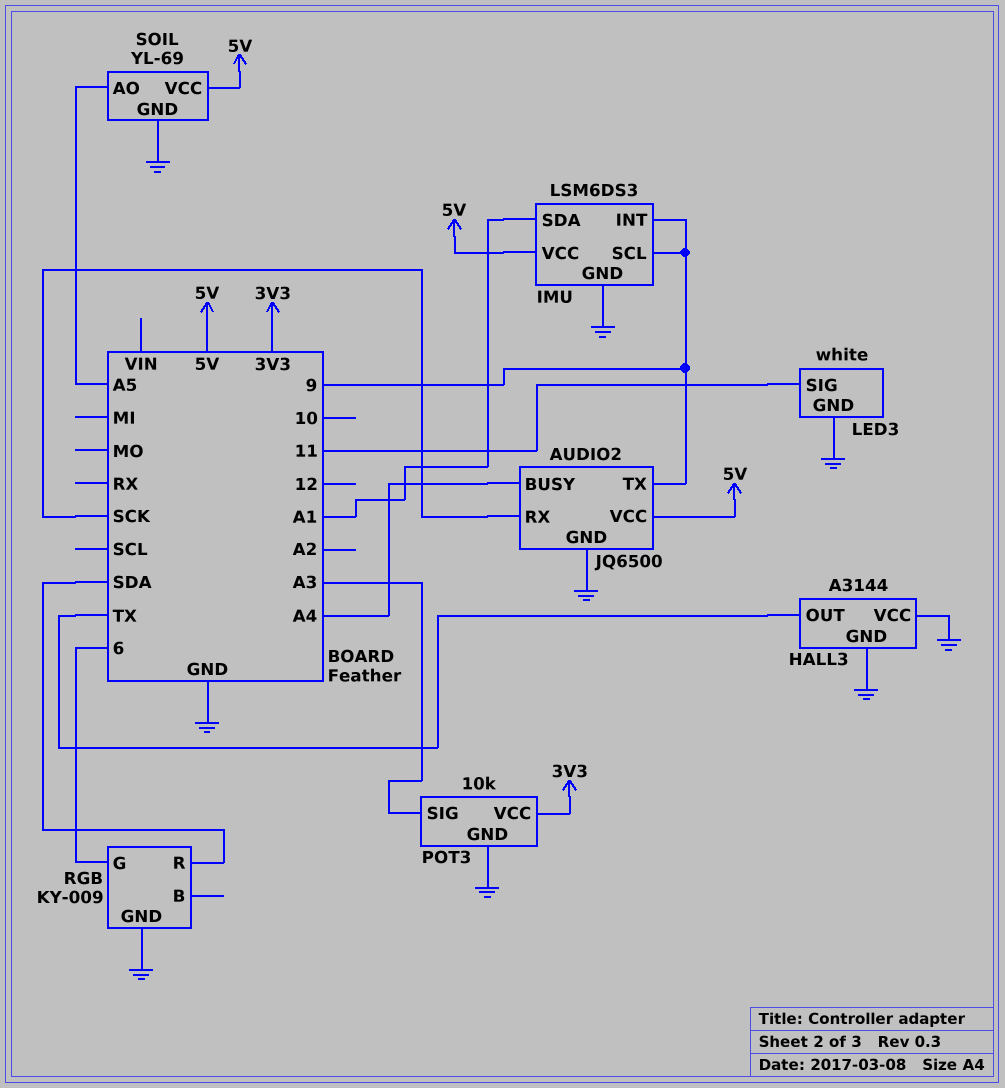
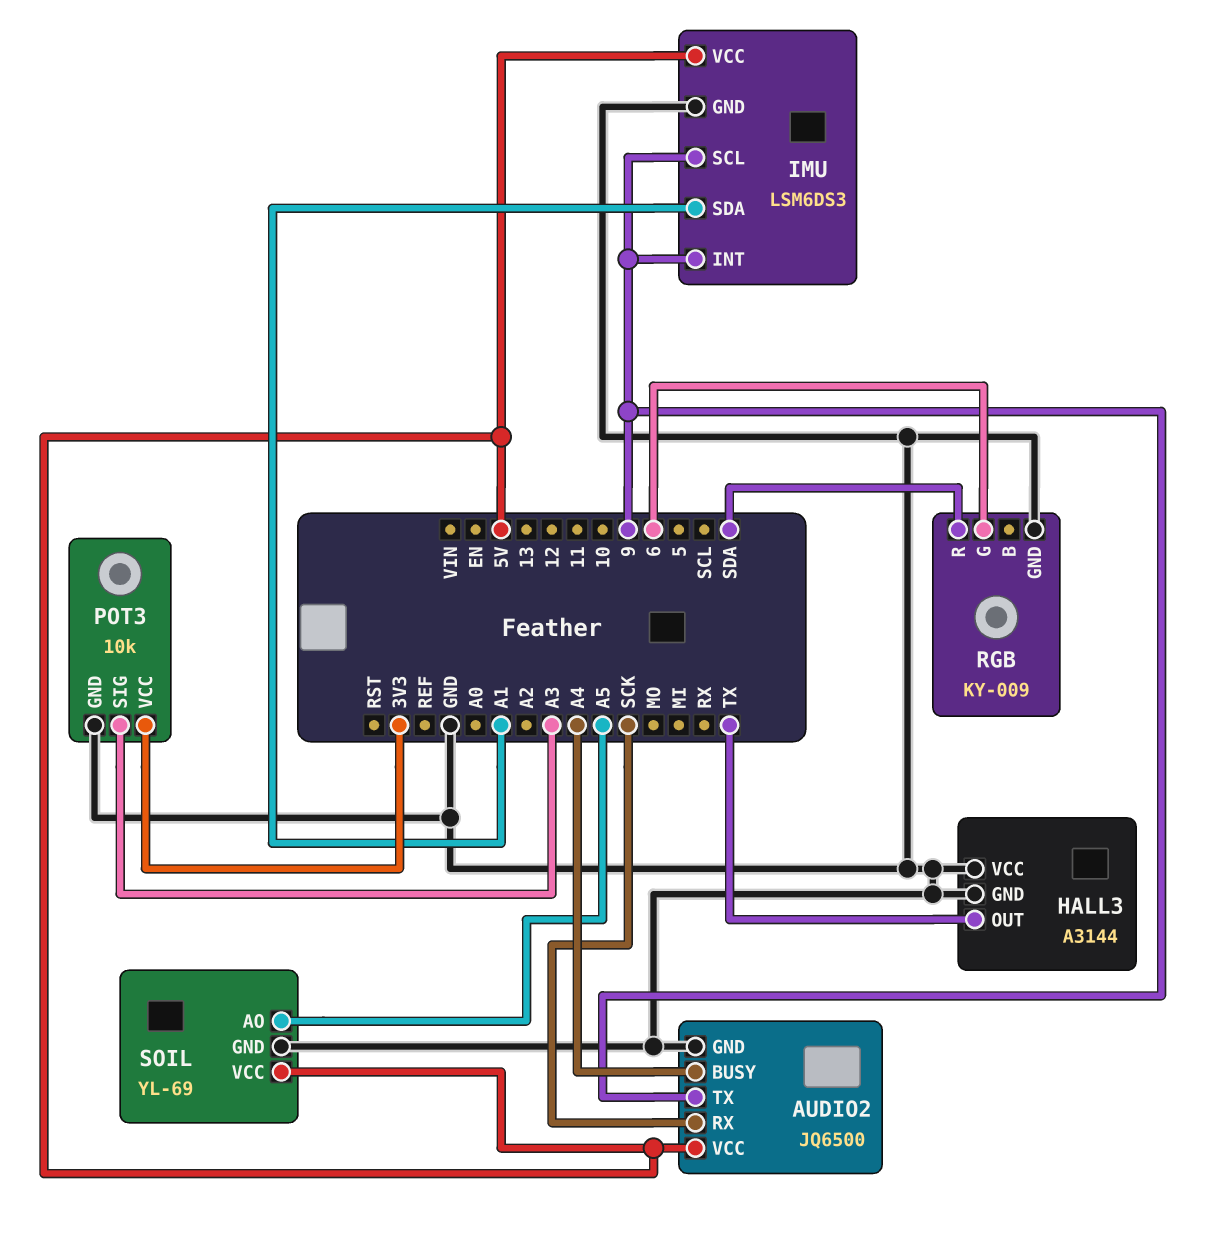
LED3: white -> none
LED3 pin GND: GND -> none
LED3 pin SIG: 11 -> none

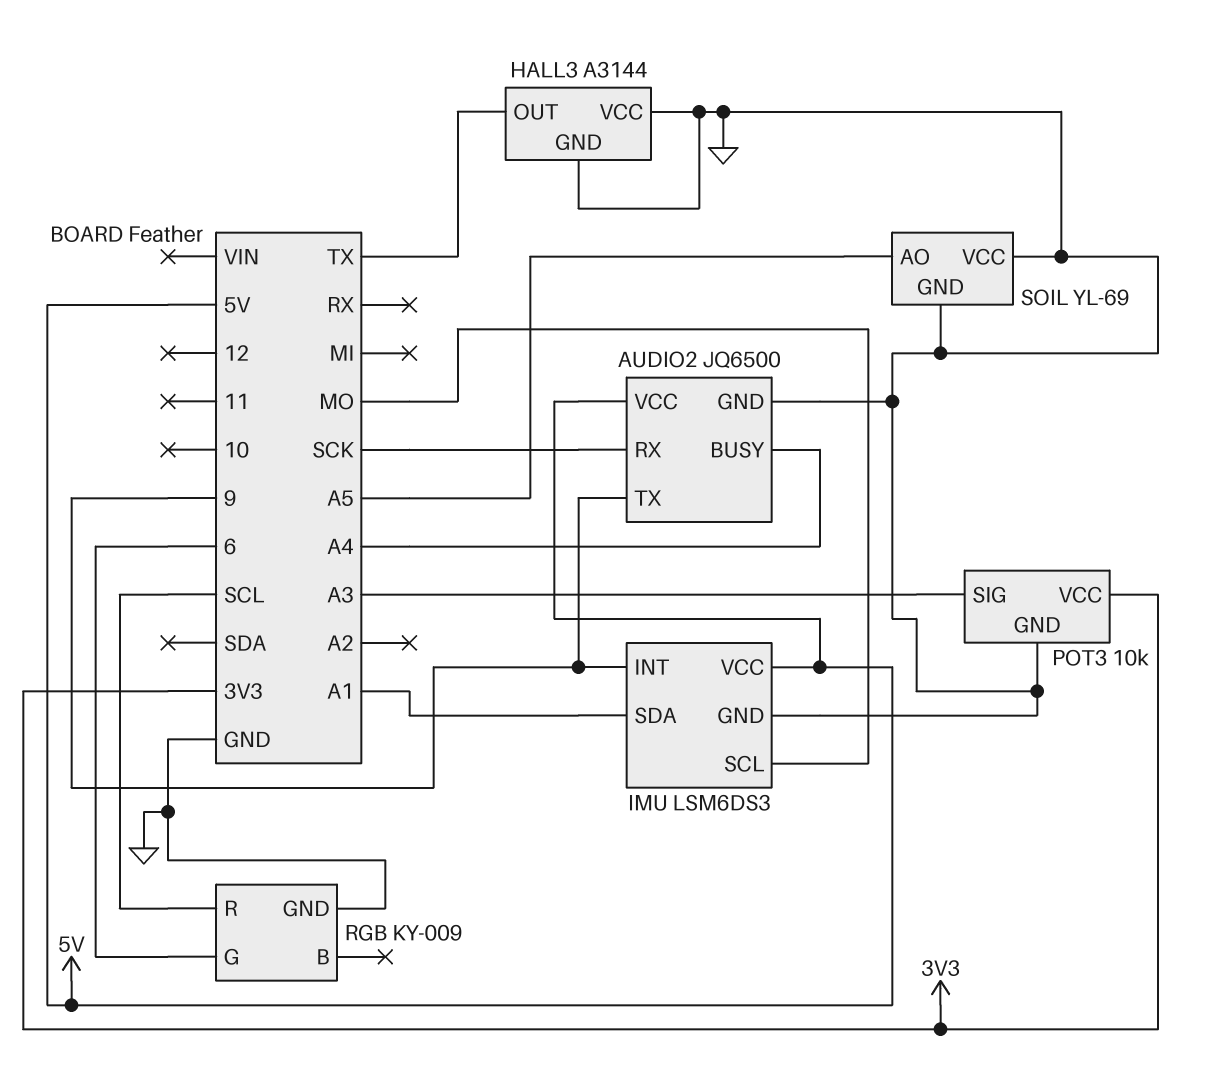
IMU pin SCL: 9 -> MO
RGB pin R: SDA -> SCL
SOIL pin VCC: 5V -> GND

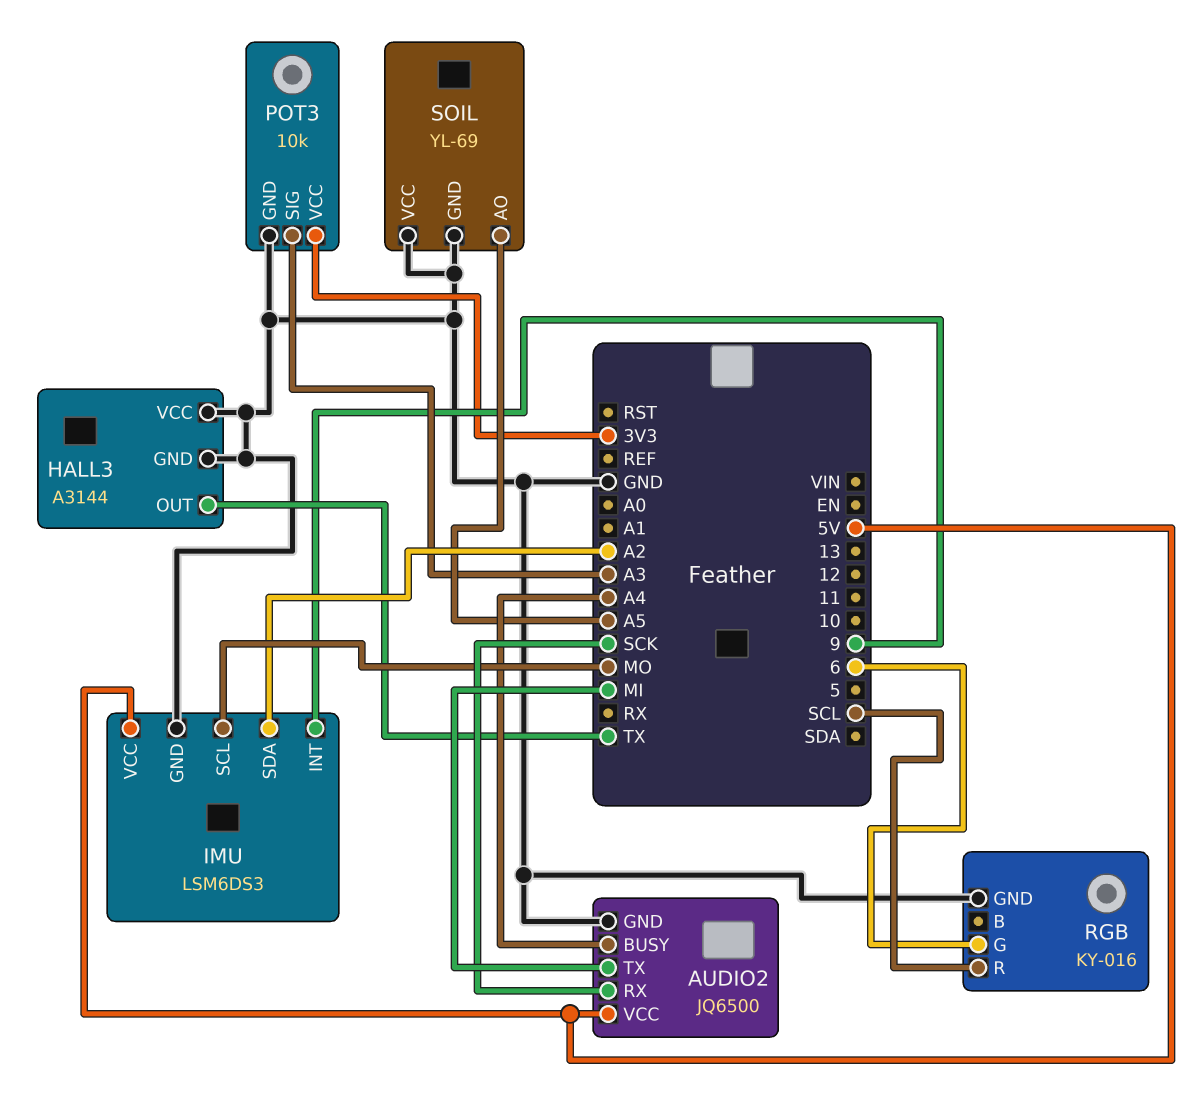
AUDIO2 pin TX: 9 -> MI
IMU pin SDA: A1 -> A2
RGB: KY-009 -> KY-016

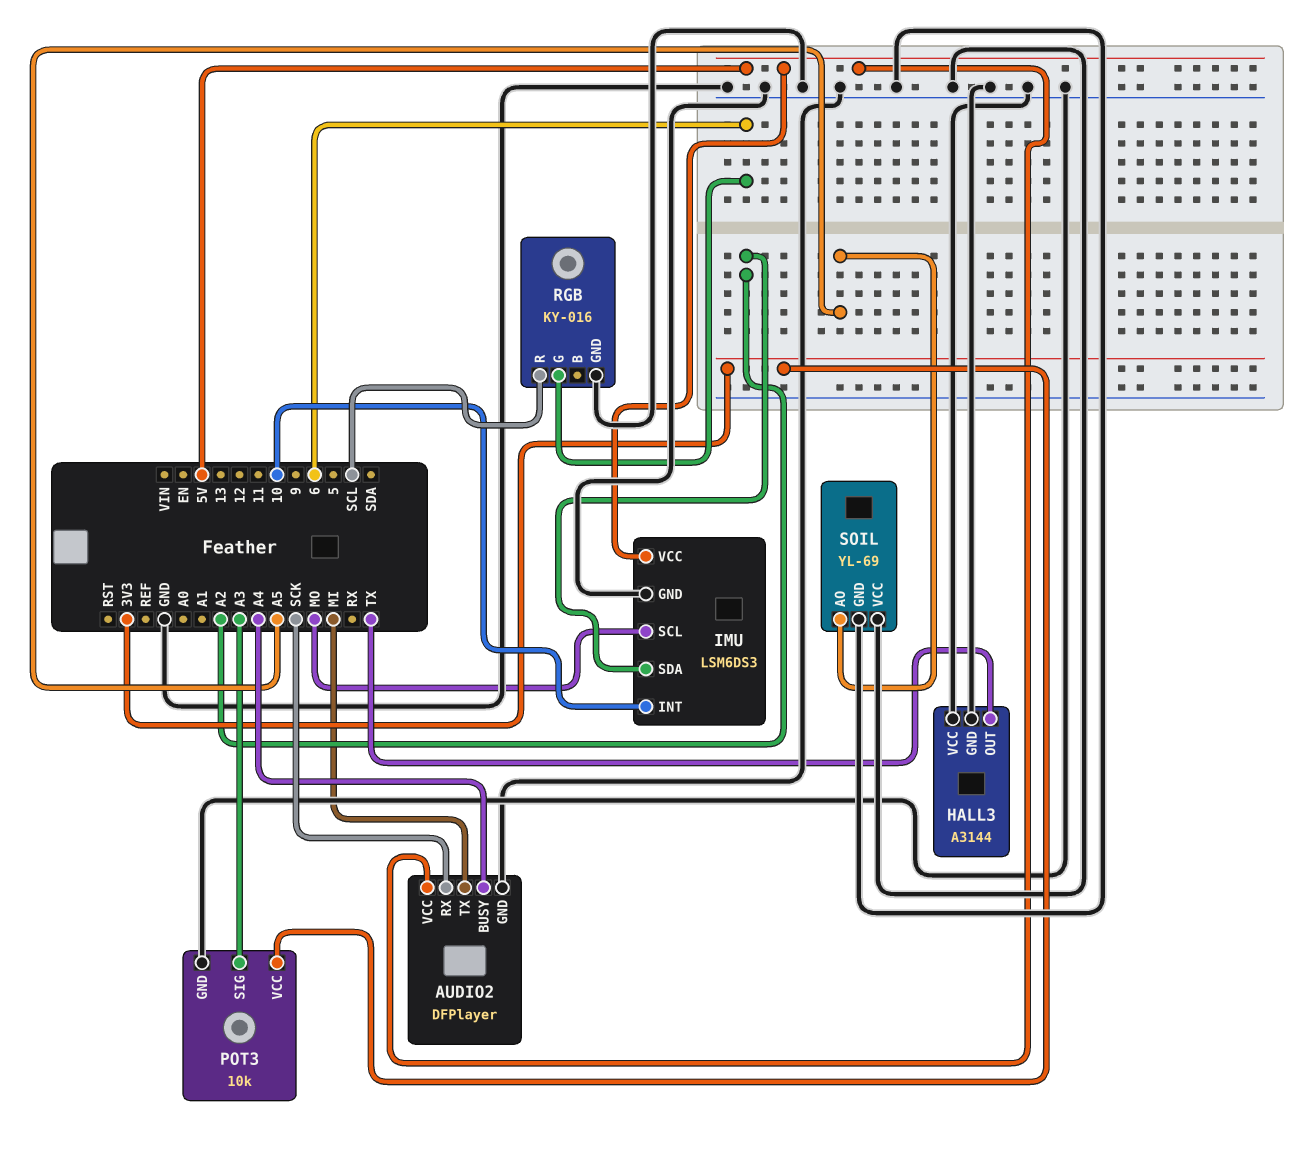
AUDIO2: JQ6500 -> DFPlayer
IMU pin INT: 9 -> 10

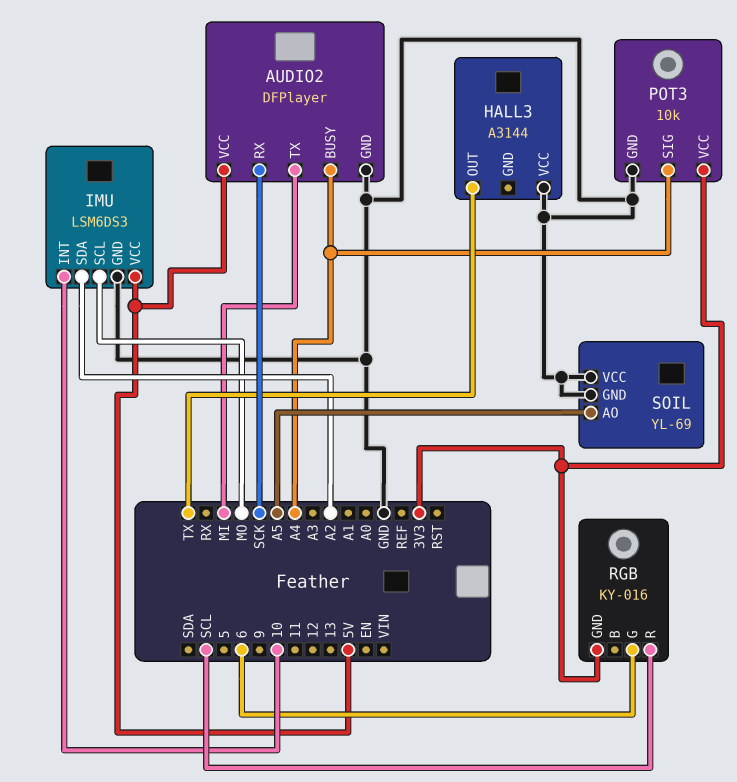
HALL3 pin GND: GND -> none
POT3 pin SIG: A3 -> A4
RGB pin GND: GND -> 3V3

